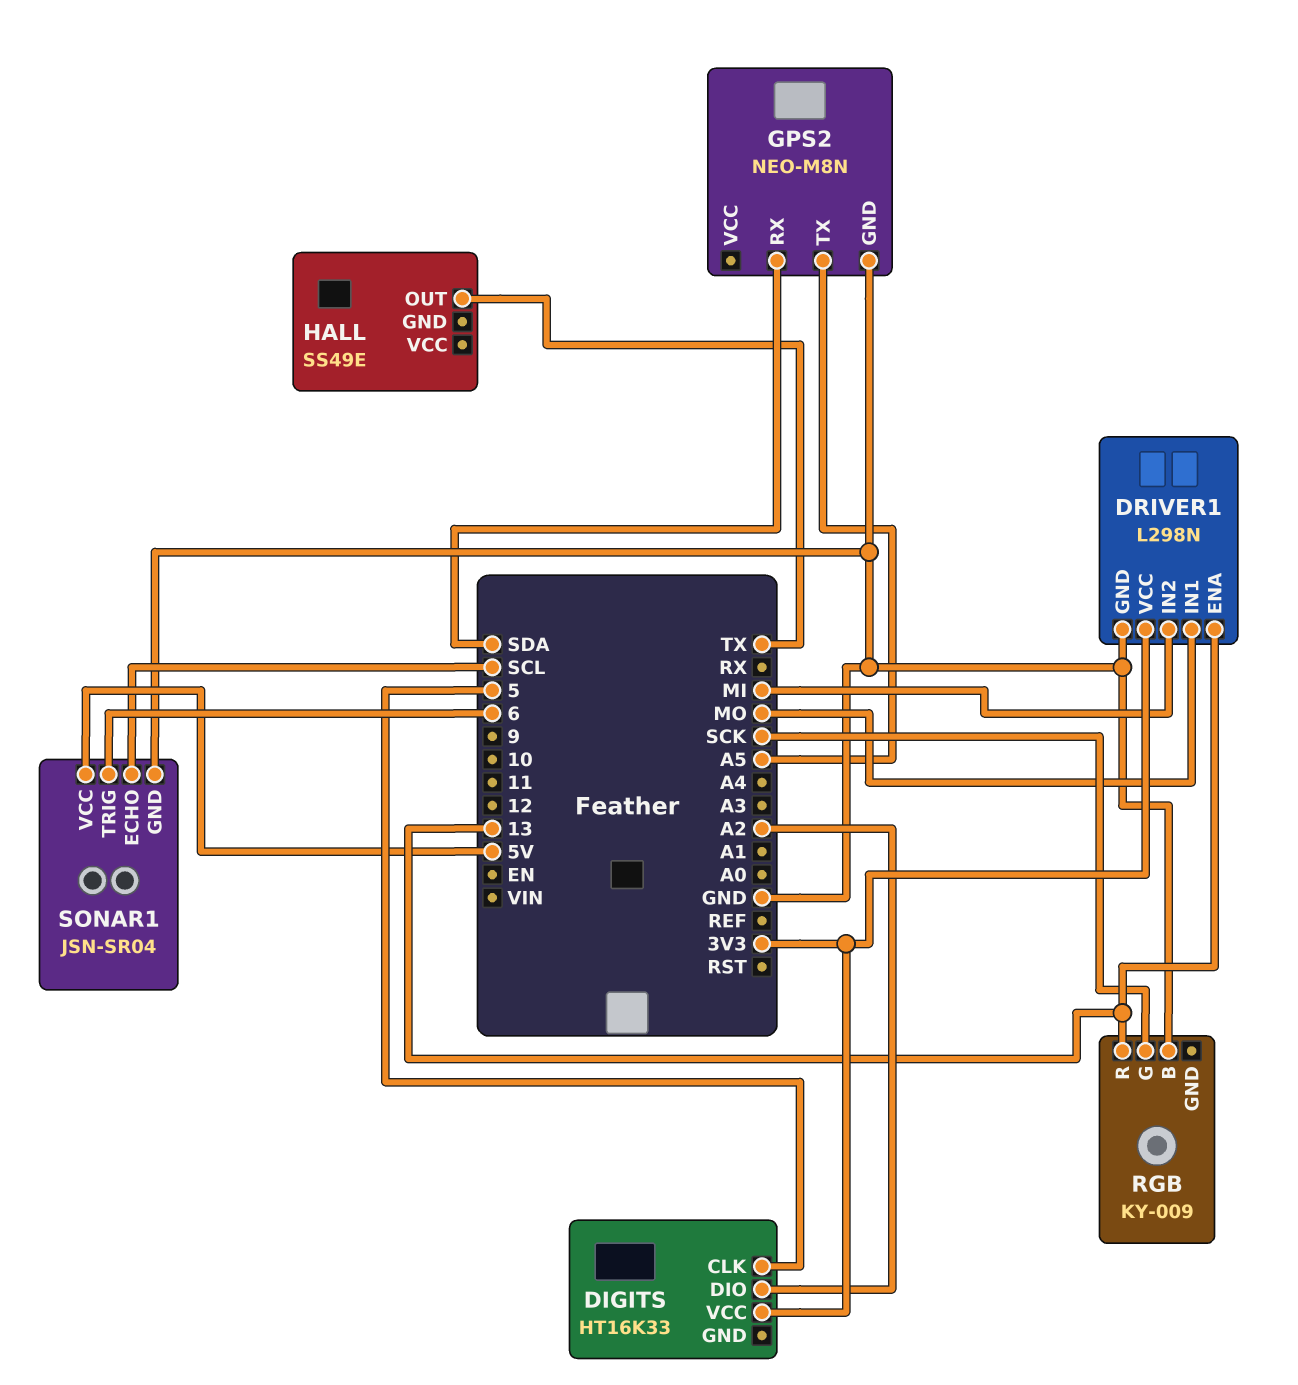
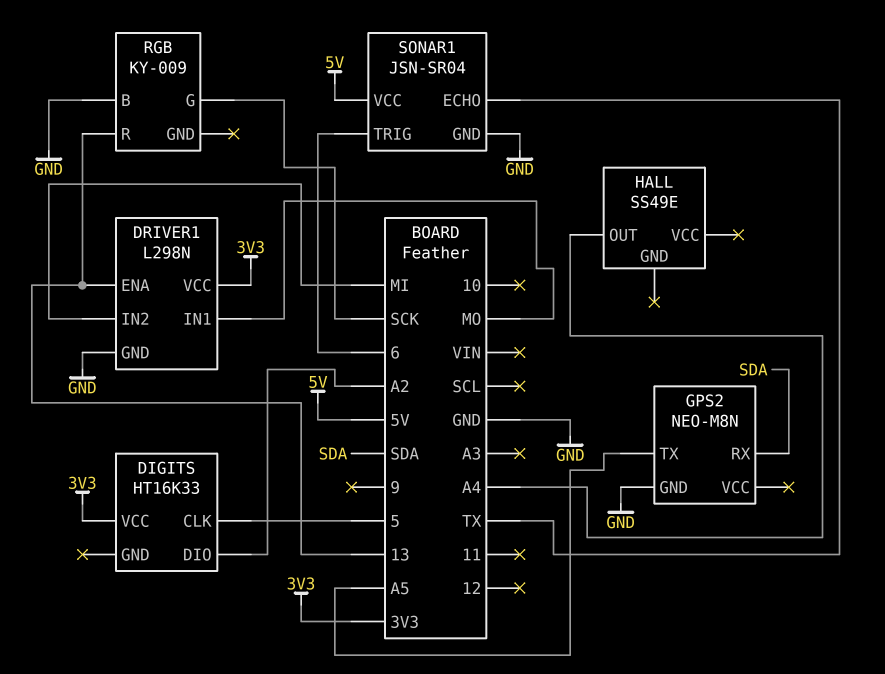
HALL pin OUT: TX -> A4
SONAR1 pin ECHO: SCL -> TX

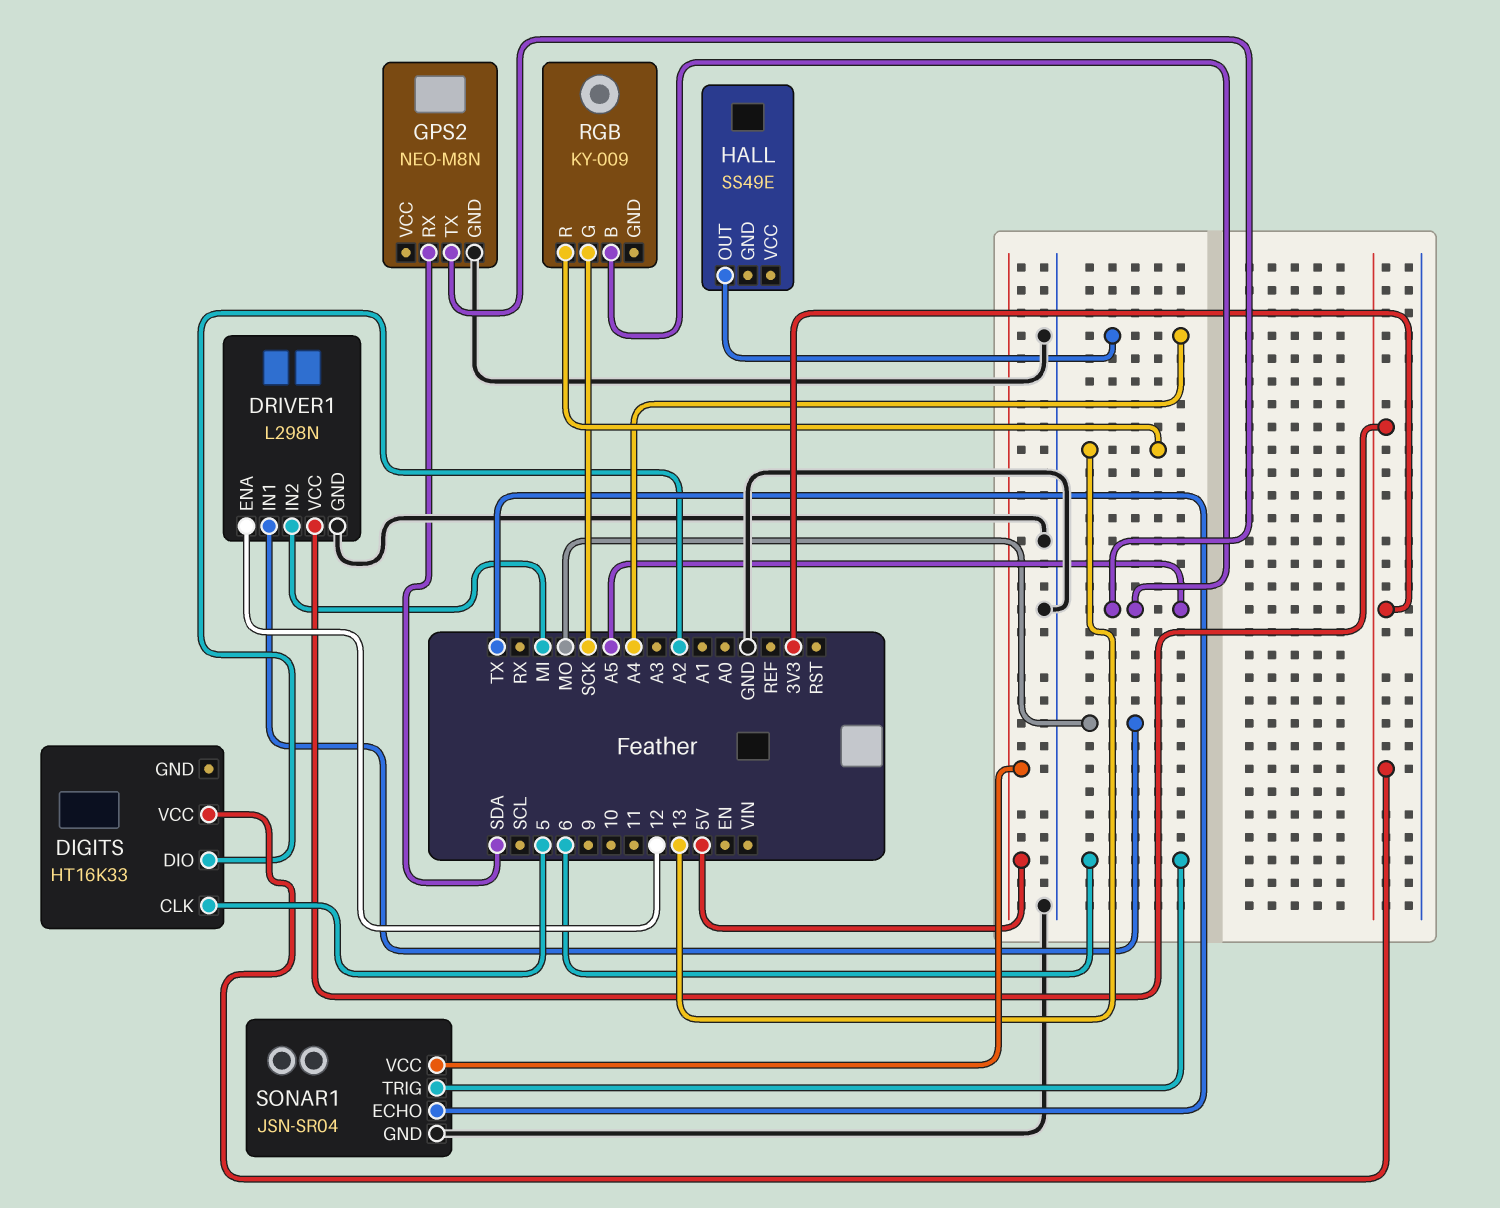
DRIVER1 pin ENA: 13 -> 12
RGB pin B: GND -> A5

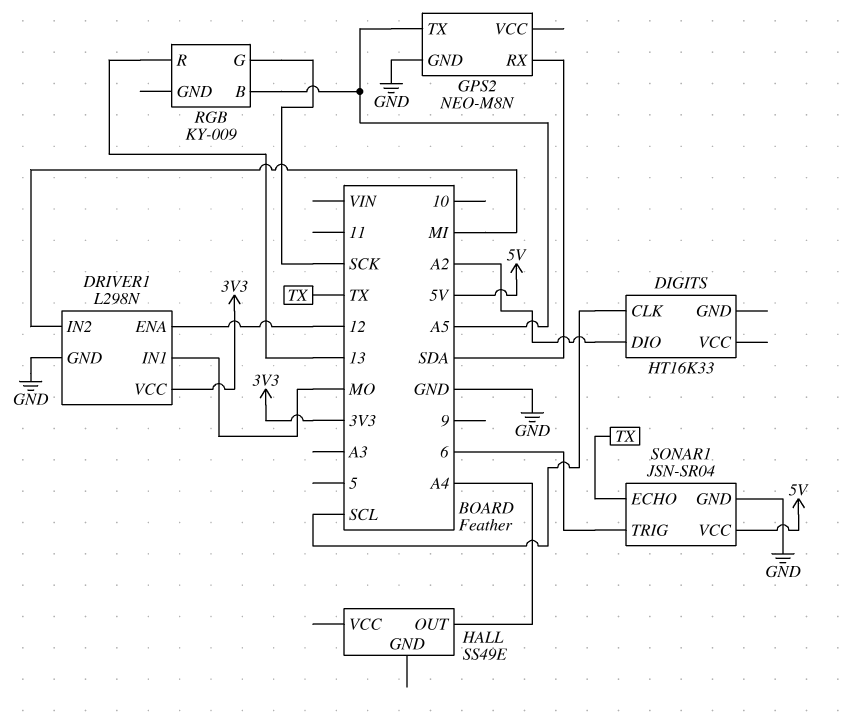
DIGITS pin CLK: 5 -> SCL
DIGITS pin VCC: 3V3 -> none

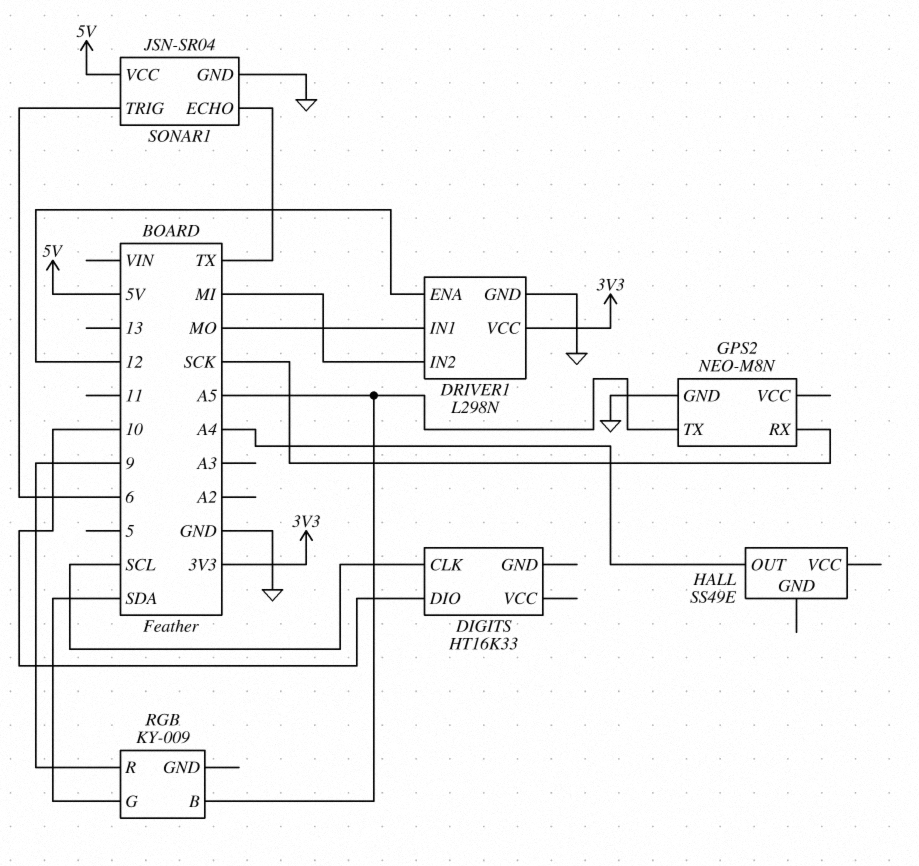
DIGITS pin DIO: A2 -> 10
GPS2 pin RX: SDA -> SCK
RGB pin G: SCK -> SDA
RGB pin R: 13 -> 9

